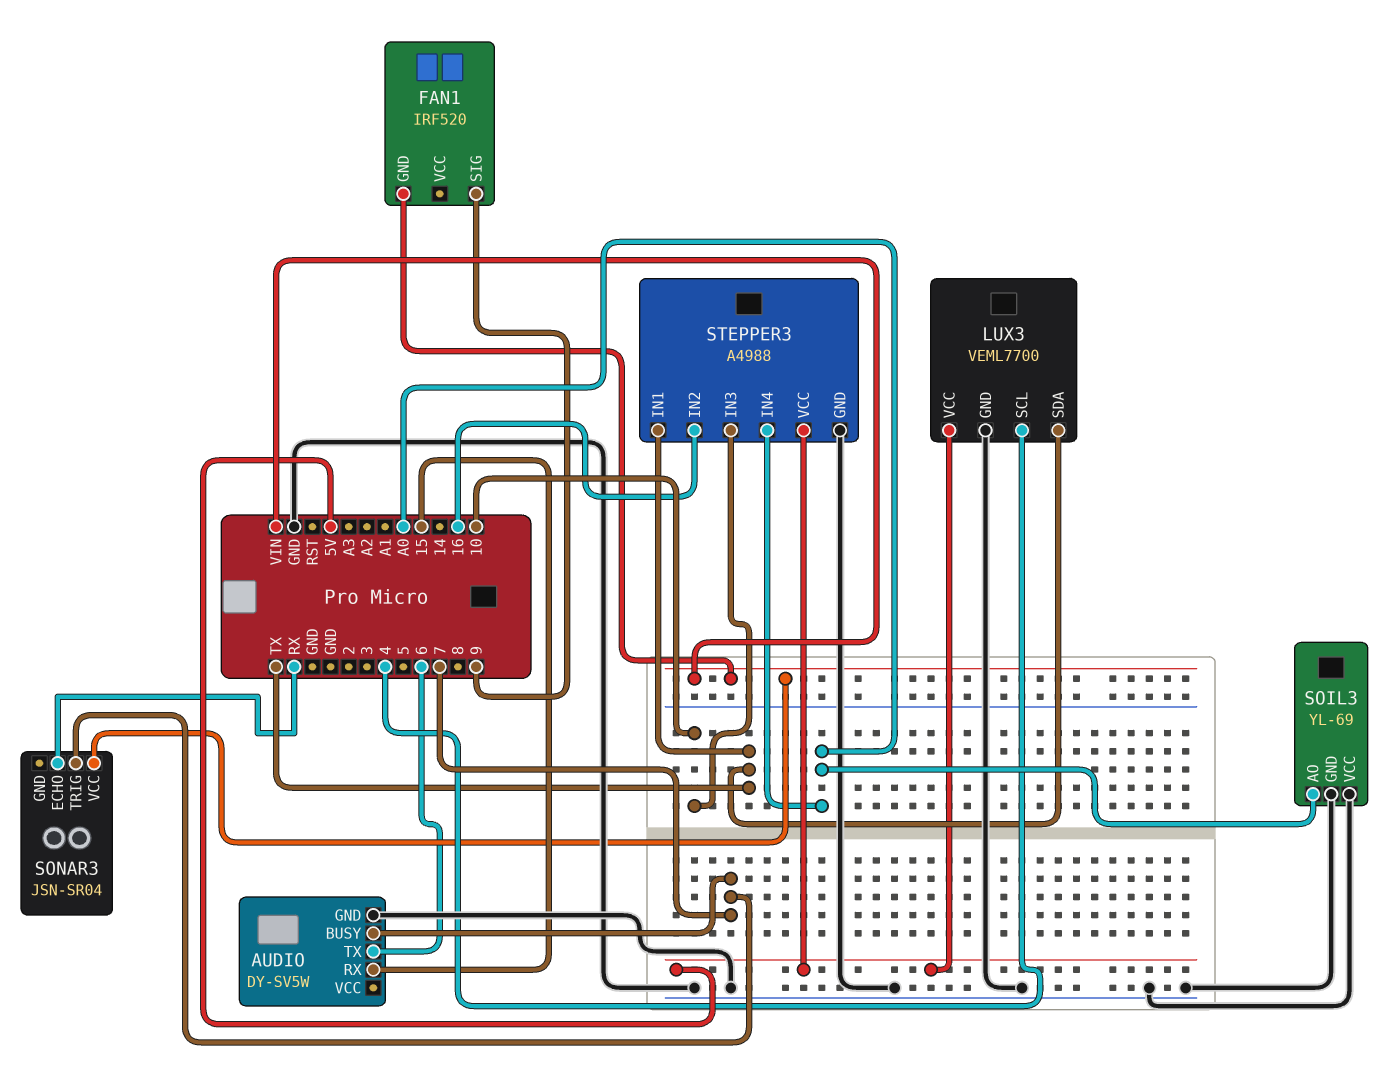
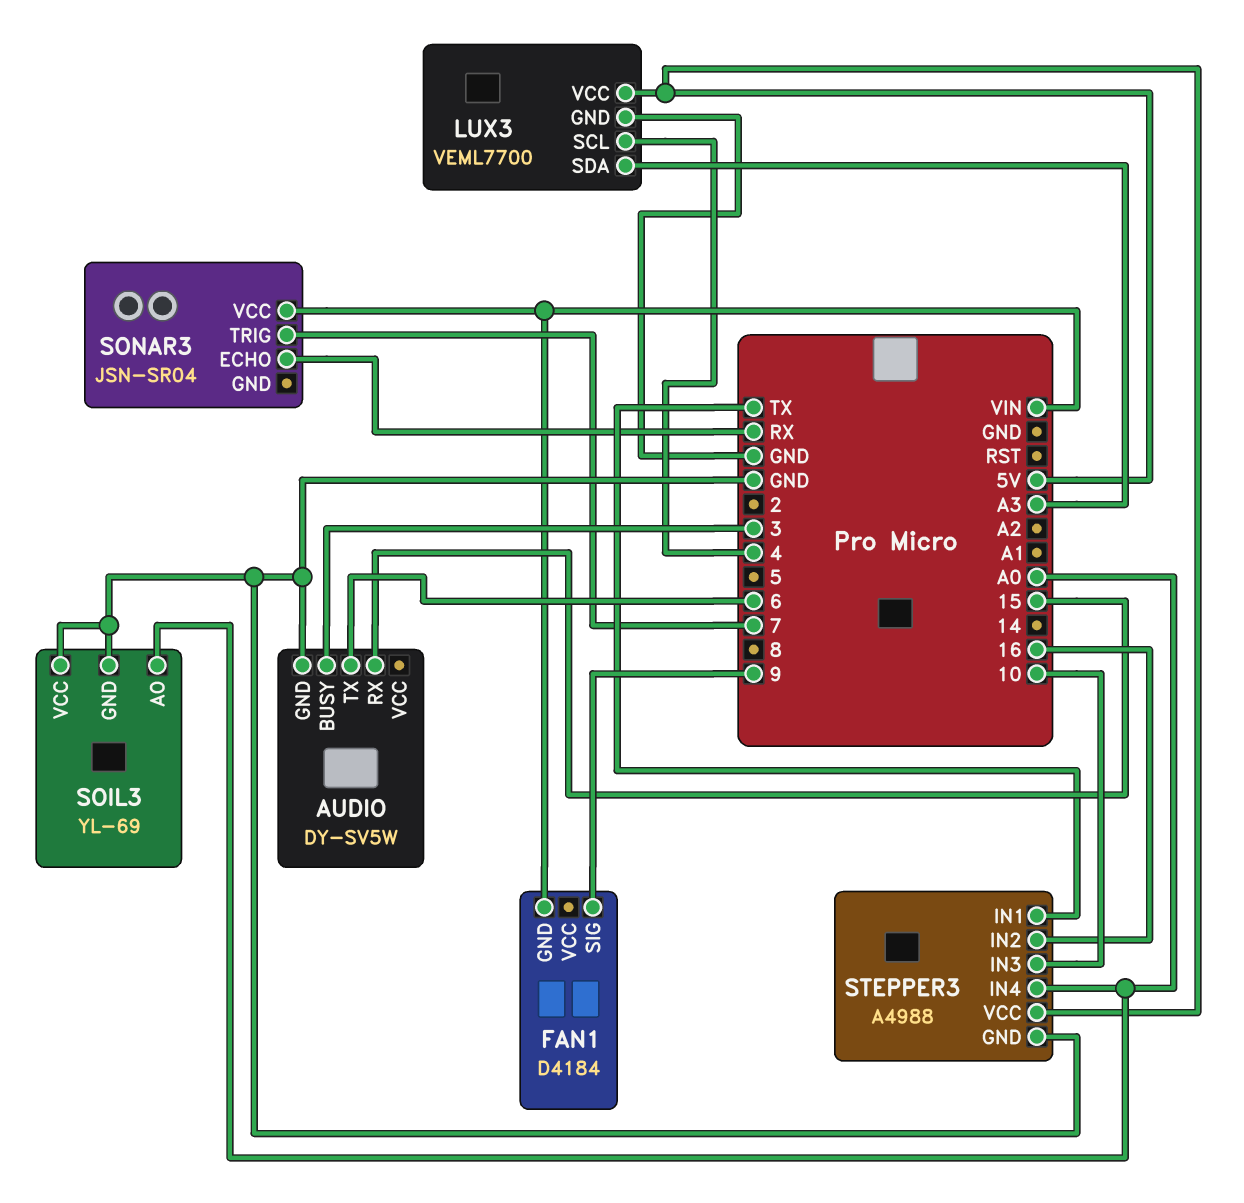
AUDIO pin BUSY: 7 -> 3
FAN1: IRF520 -> D4184
LUX3 pin SDA: TX -> A3

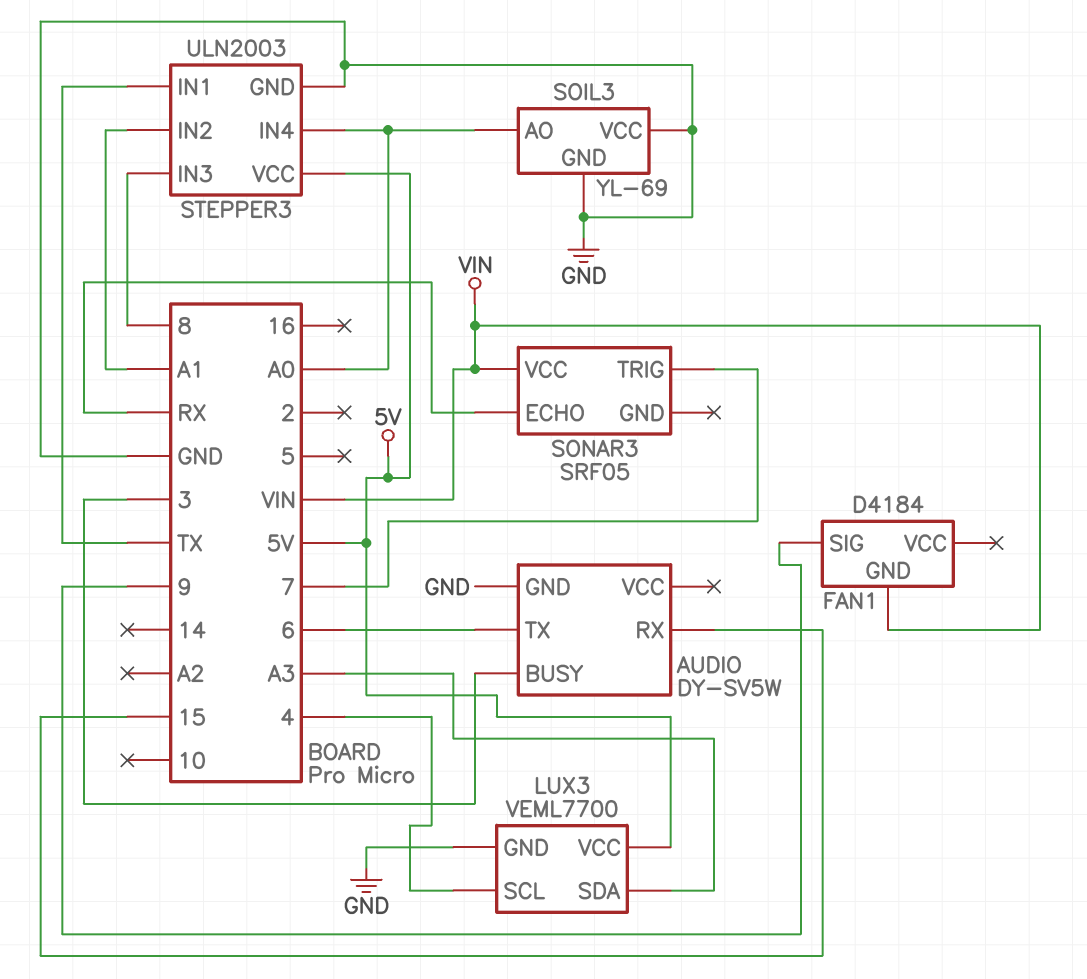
SONAR3: JSN-SR04 -> SRF05
STEPPER3: A4988 -> ULN2003
STEPPER3 pin IN2: 16 -> A1
STEPPER3 pin IN3: 10 -> 8

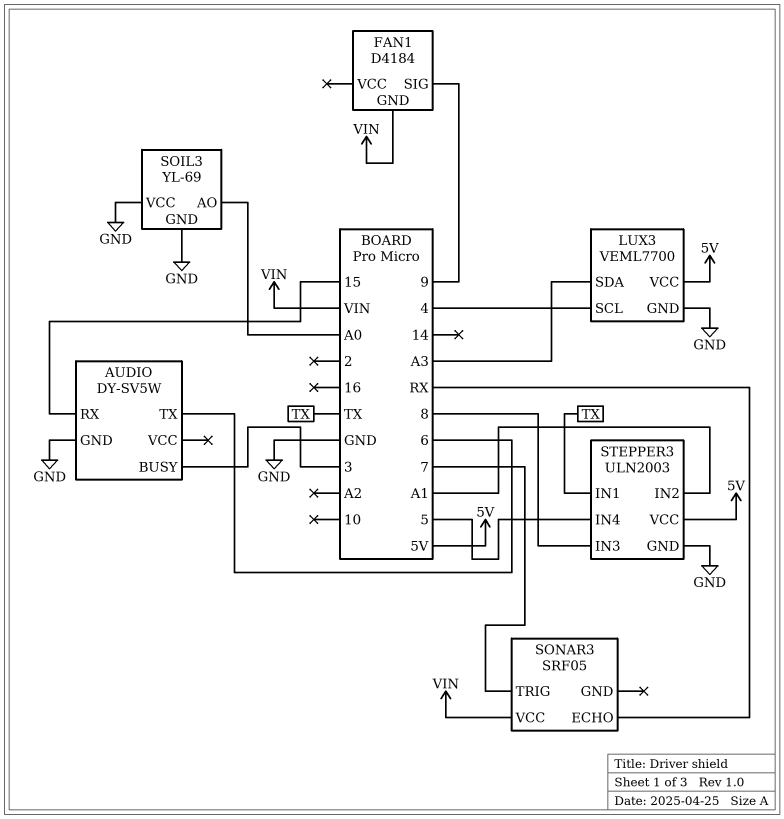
STEPPER3 pin IN4: A0 -> 5

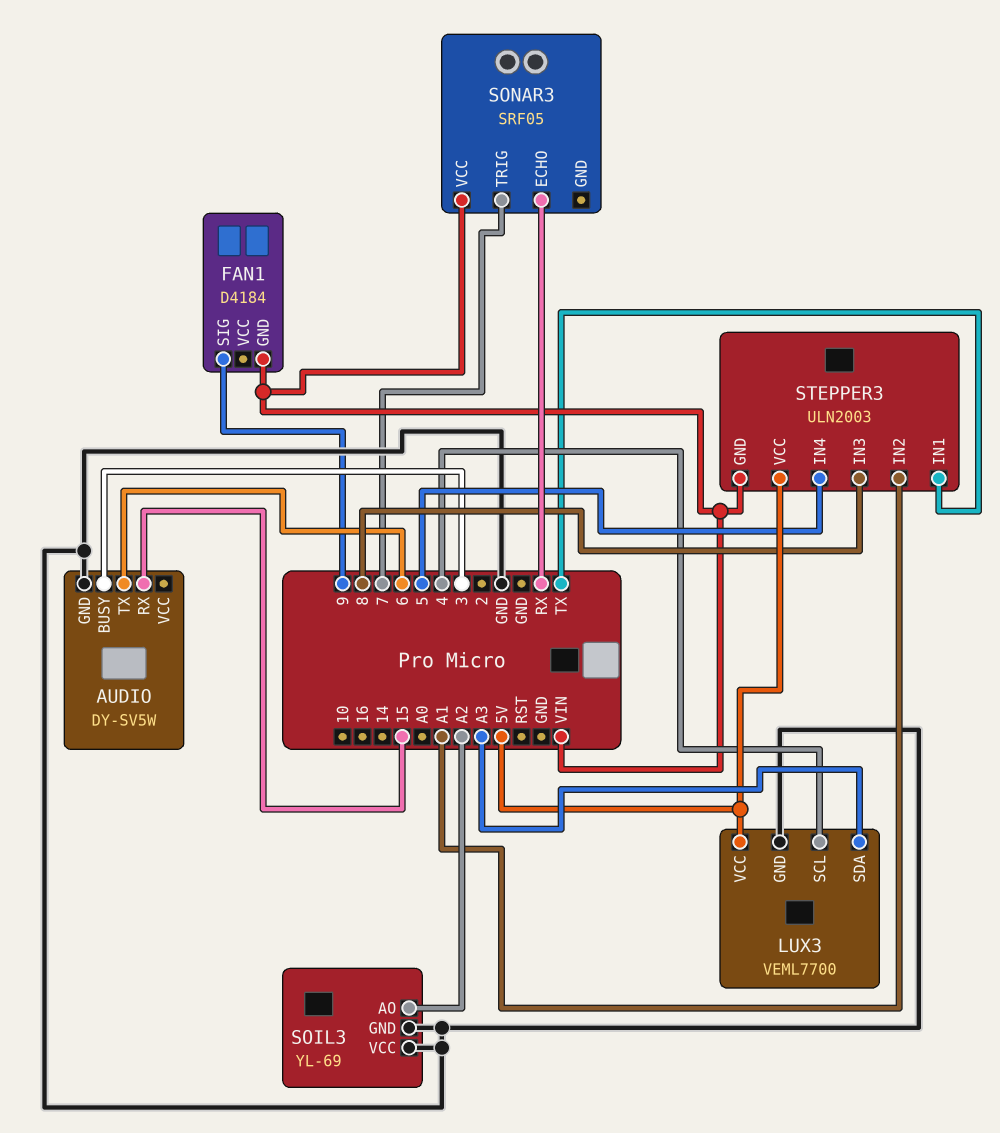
SOIL3 pin AO: A0 -> A2
STEPPER3 pin GND: GND -> VIN

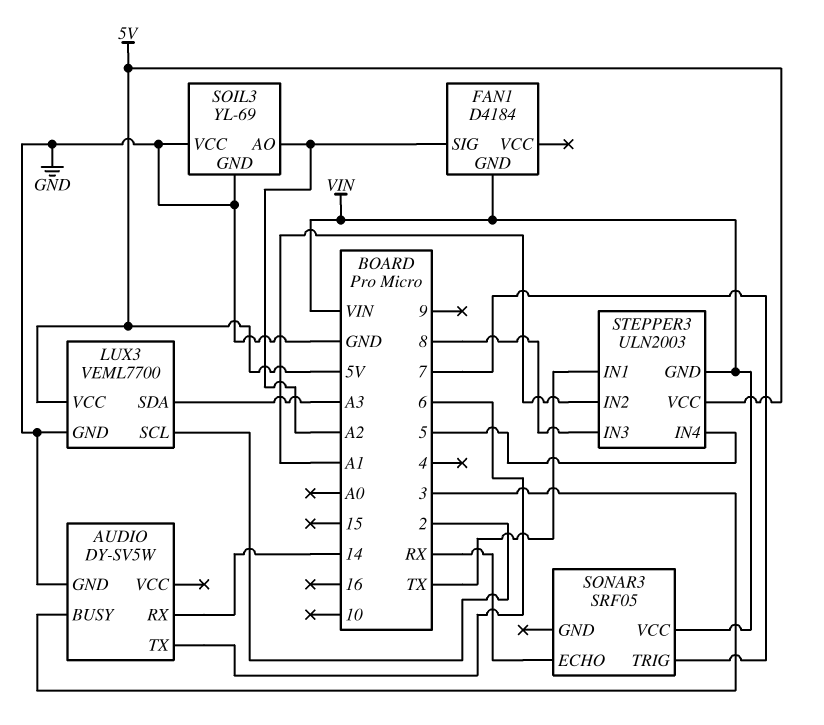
AUDIO pin RX: 15 -> 14
FAN1 pin SIG: 9 -> A2
LUX3 pin SCL: 4 -> 2

